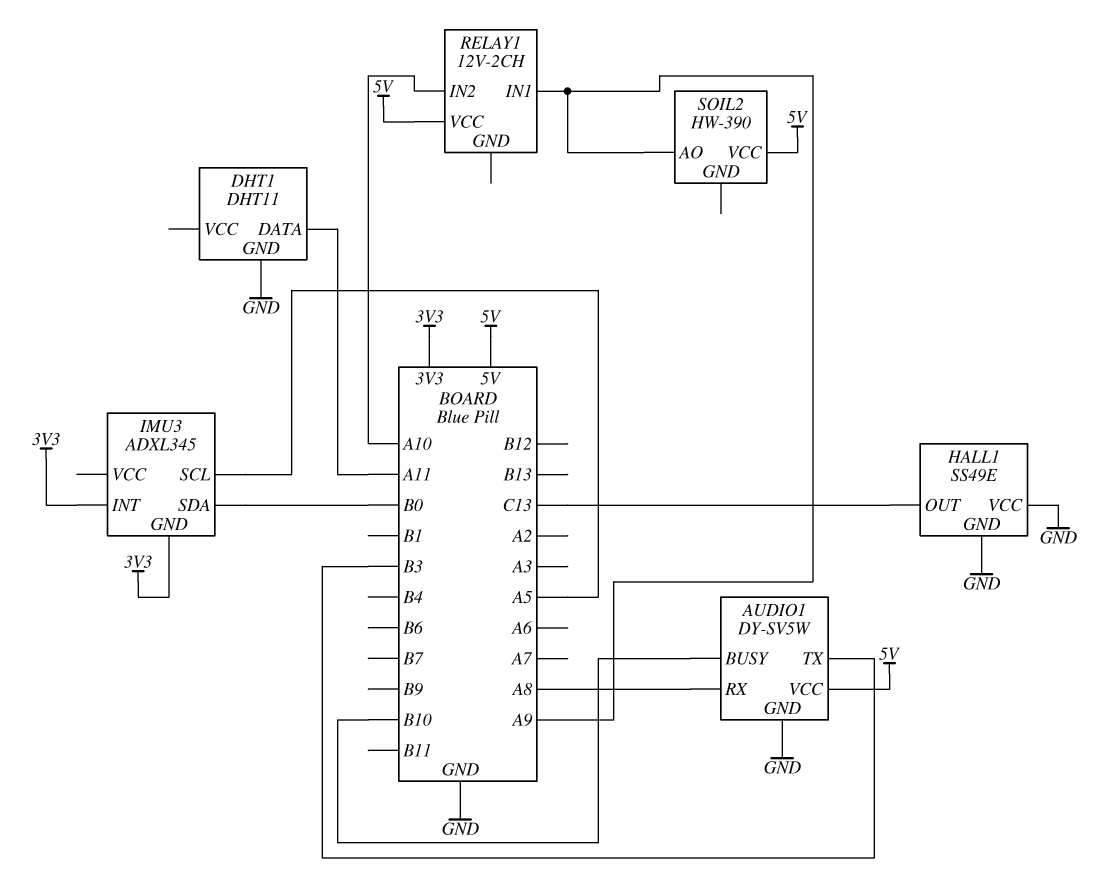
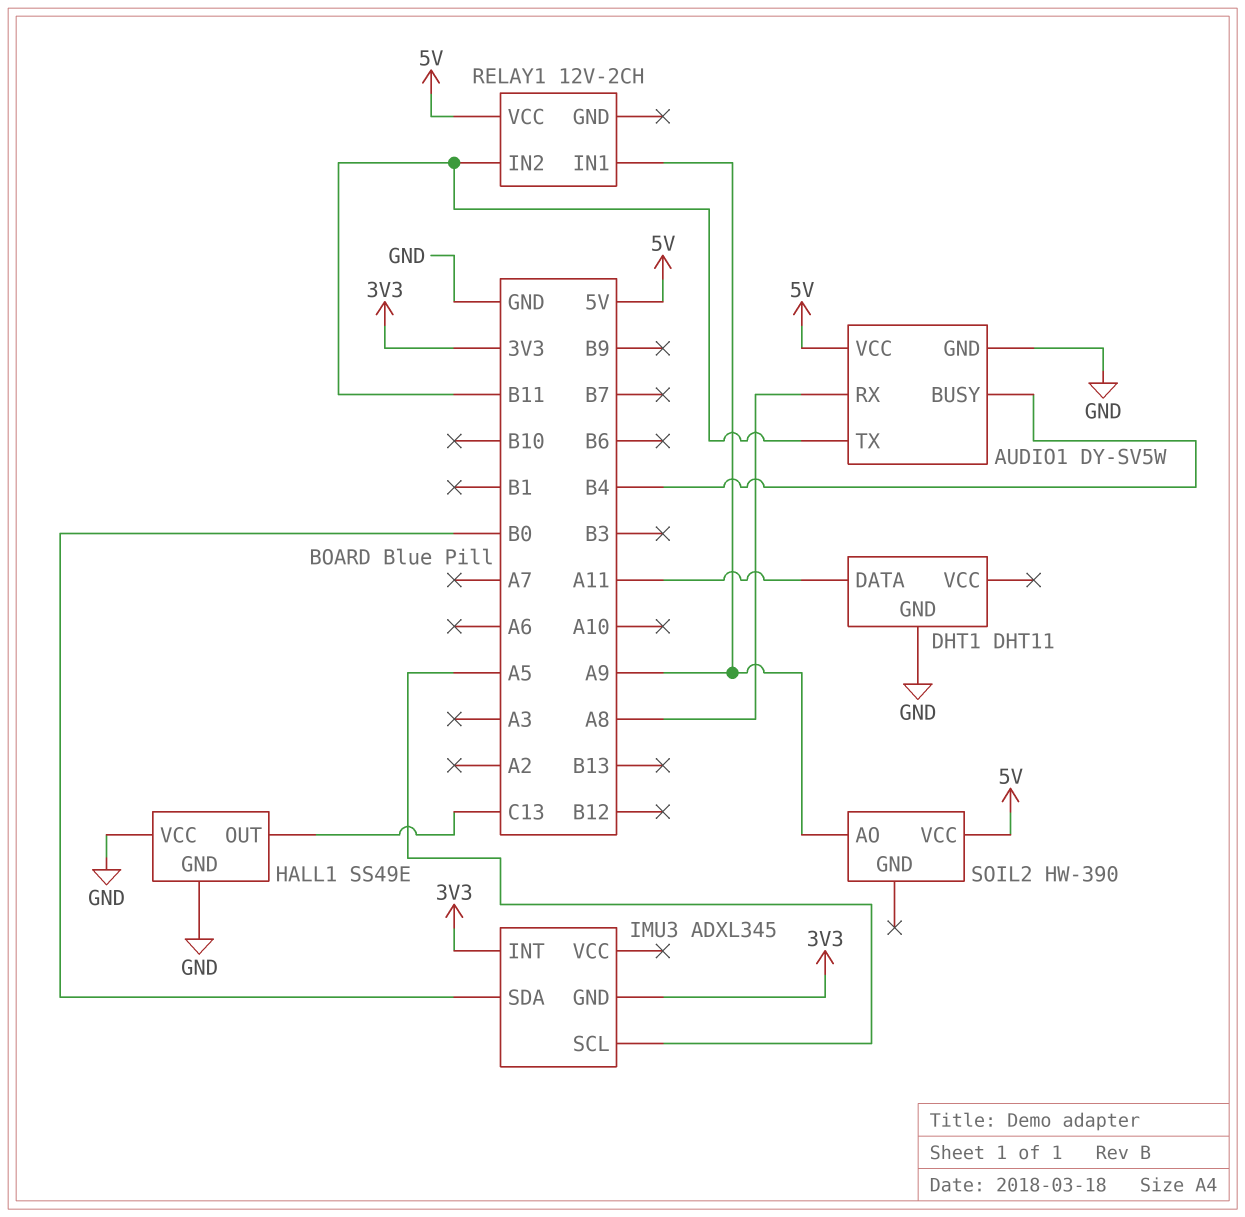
AUDIO1 pin BUSY: B10 -> B4
AUDIO1 pin TX: B3 -> B11
RELAY1 pin IN2: A10 -> B11

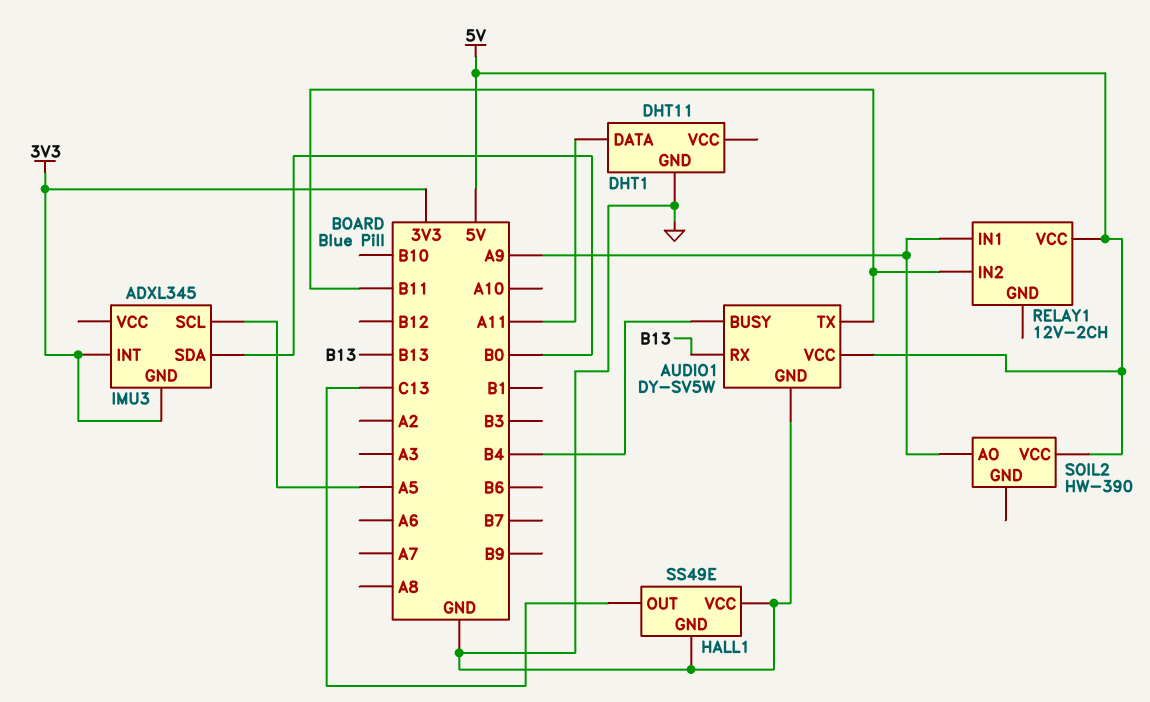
AUDIO1 pin RX: A8 -> B13

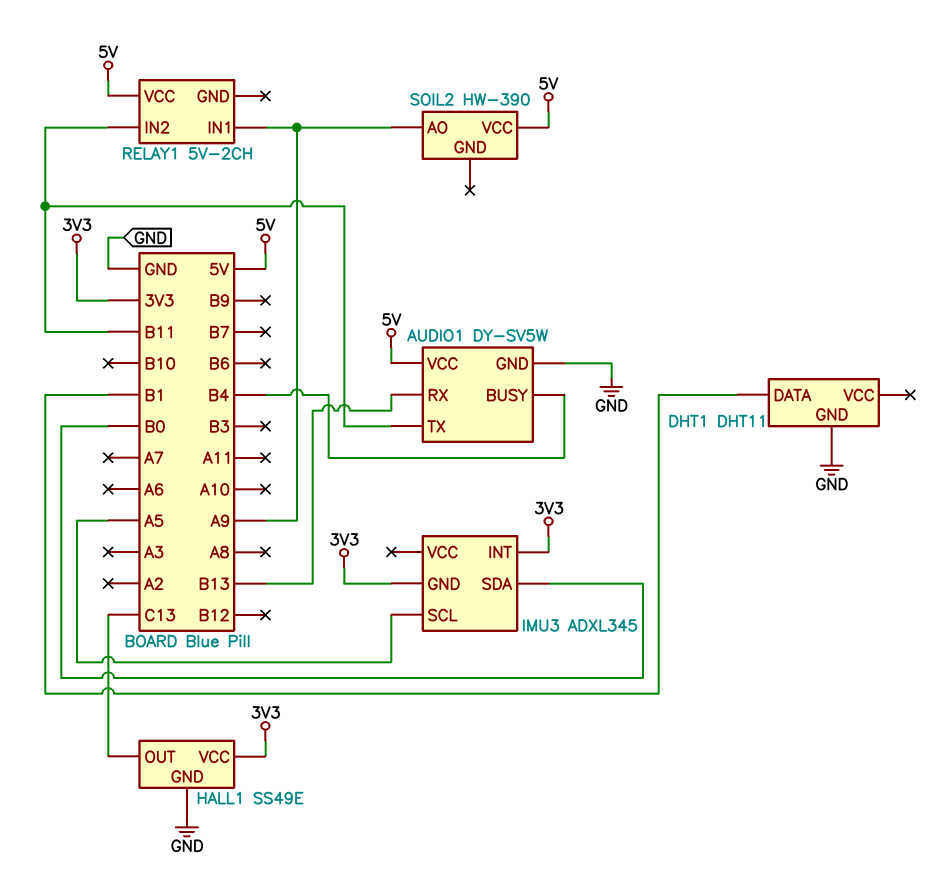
DHT1 pin DATA: A11 -> B1
HALL1 pin VCC: GND -> 3V3
RELAY1: 12V-2CH -> 5V-2CH

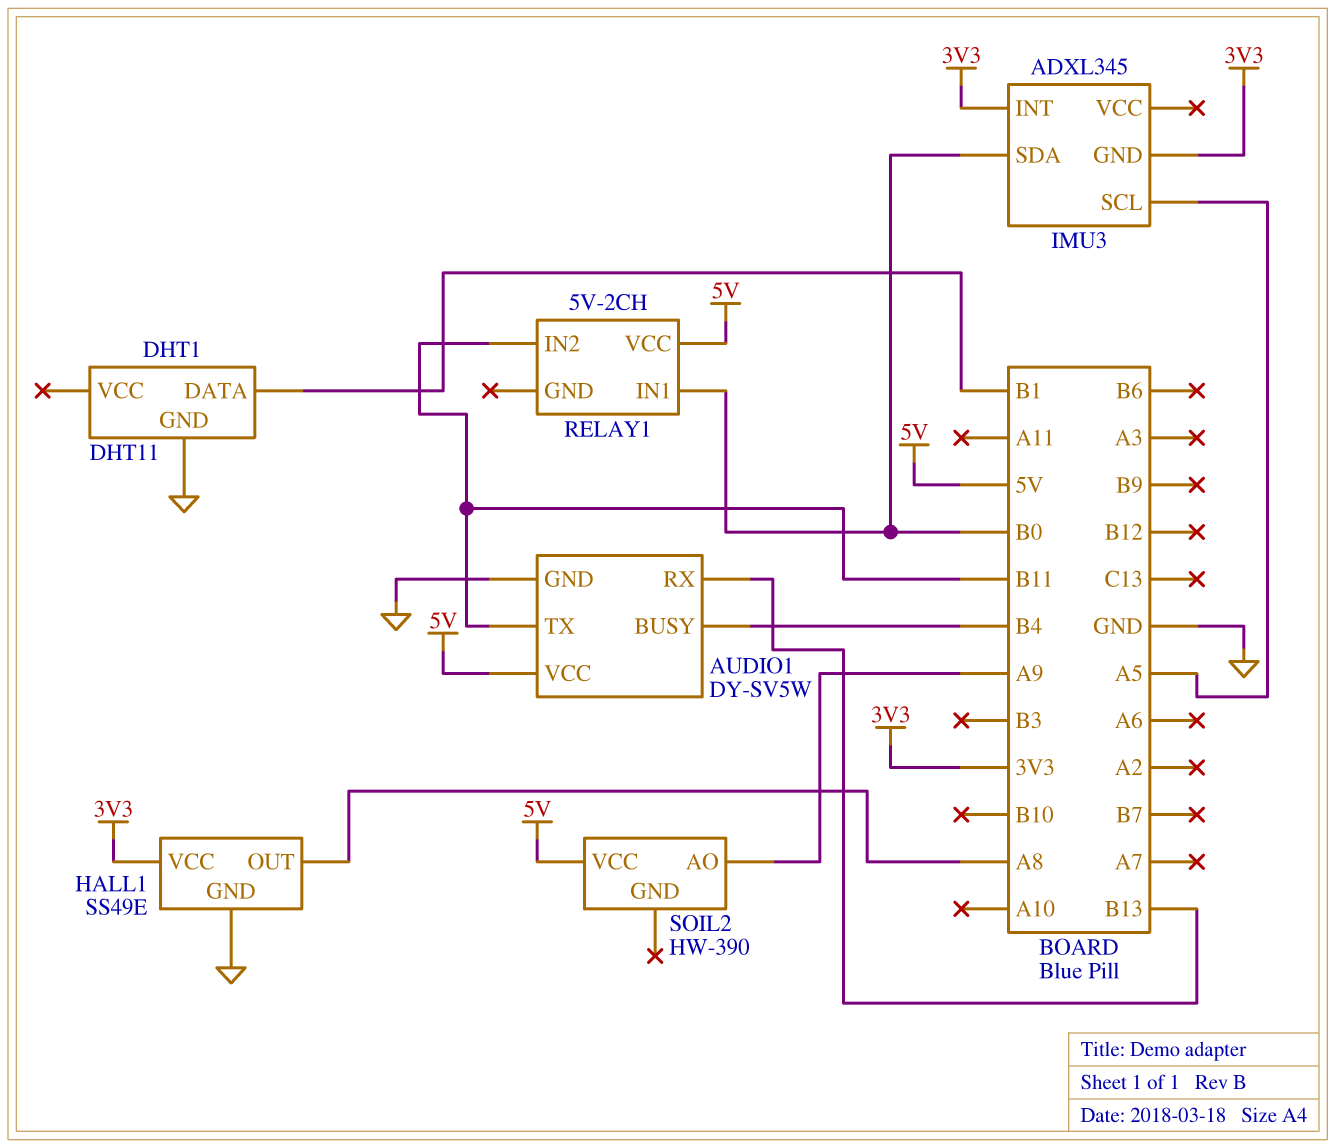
HALL1 pin OUT: C13 -> A8
RELAY1 pin IN1: A9 -> B0

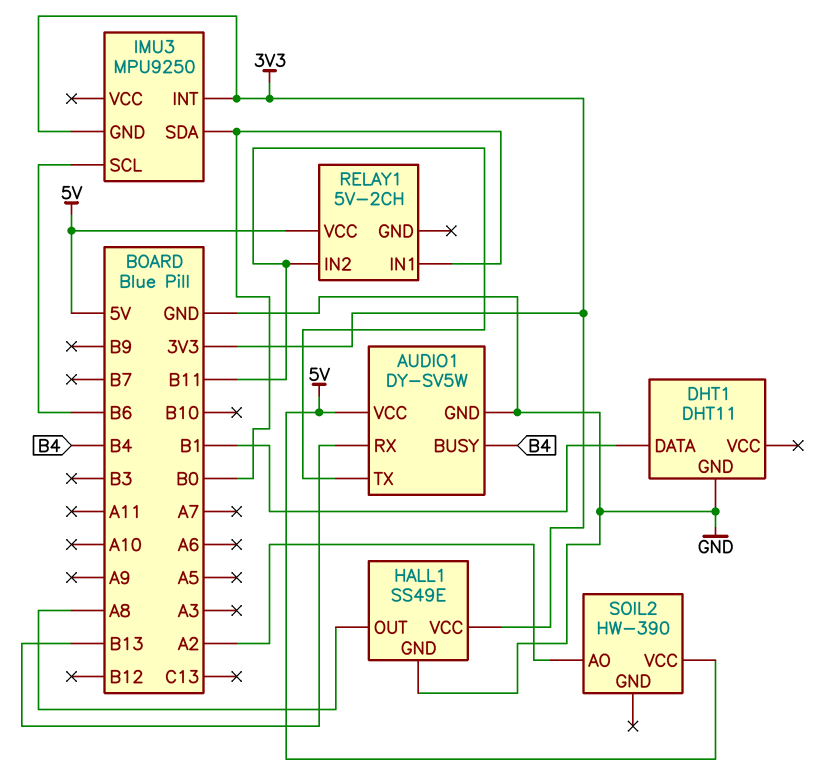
IMU3: ADXL345 -> MPU9250
IMU3 pin SCL: A5 -> B6
SOIL2 pin AO: A9 -> A2

